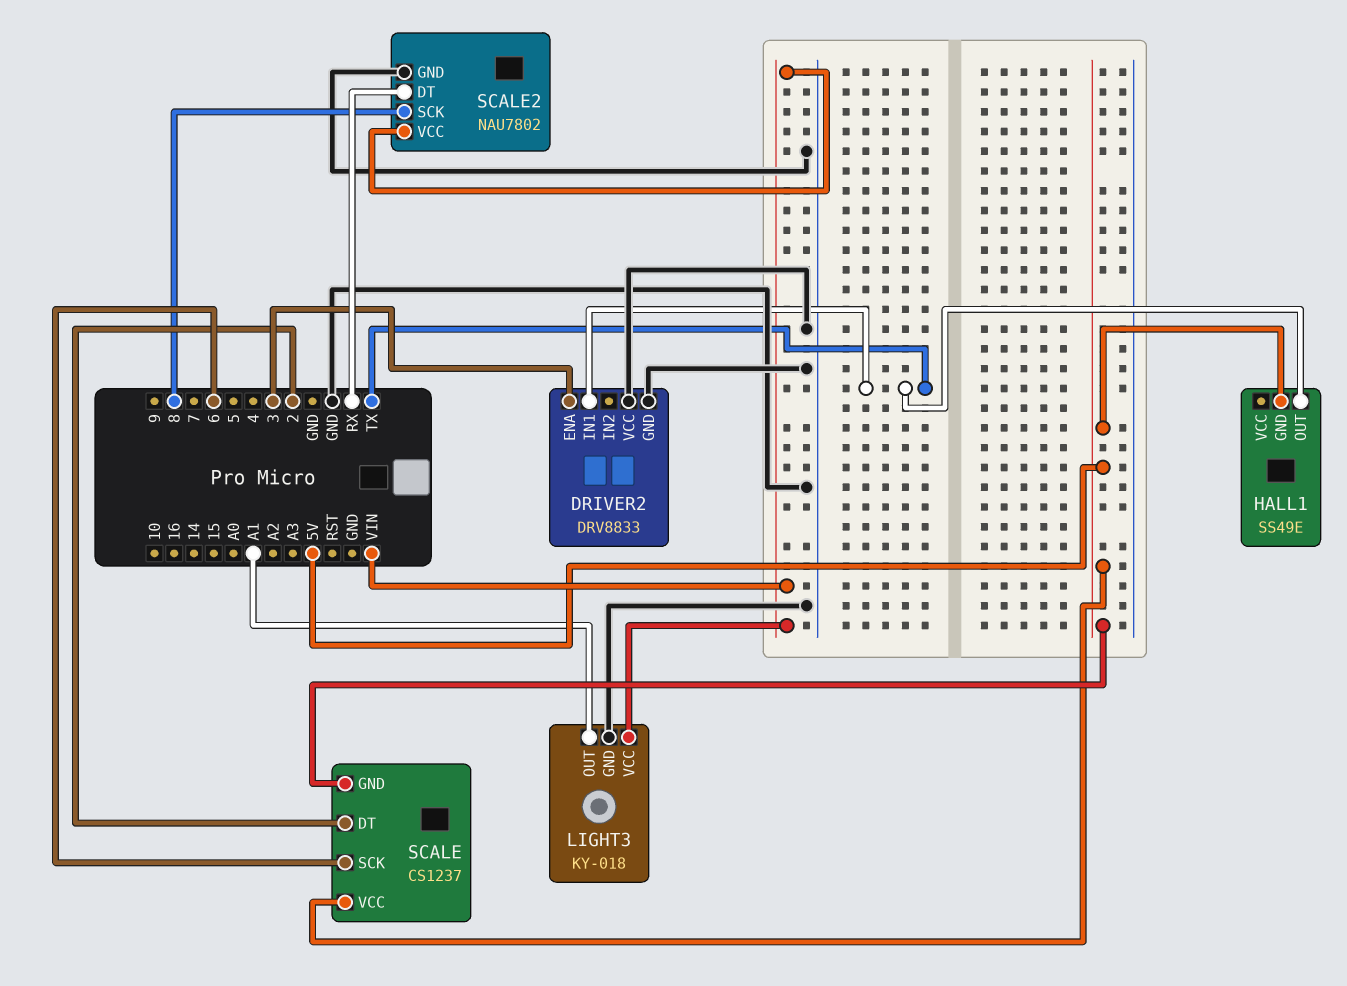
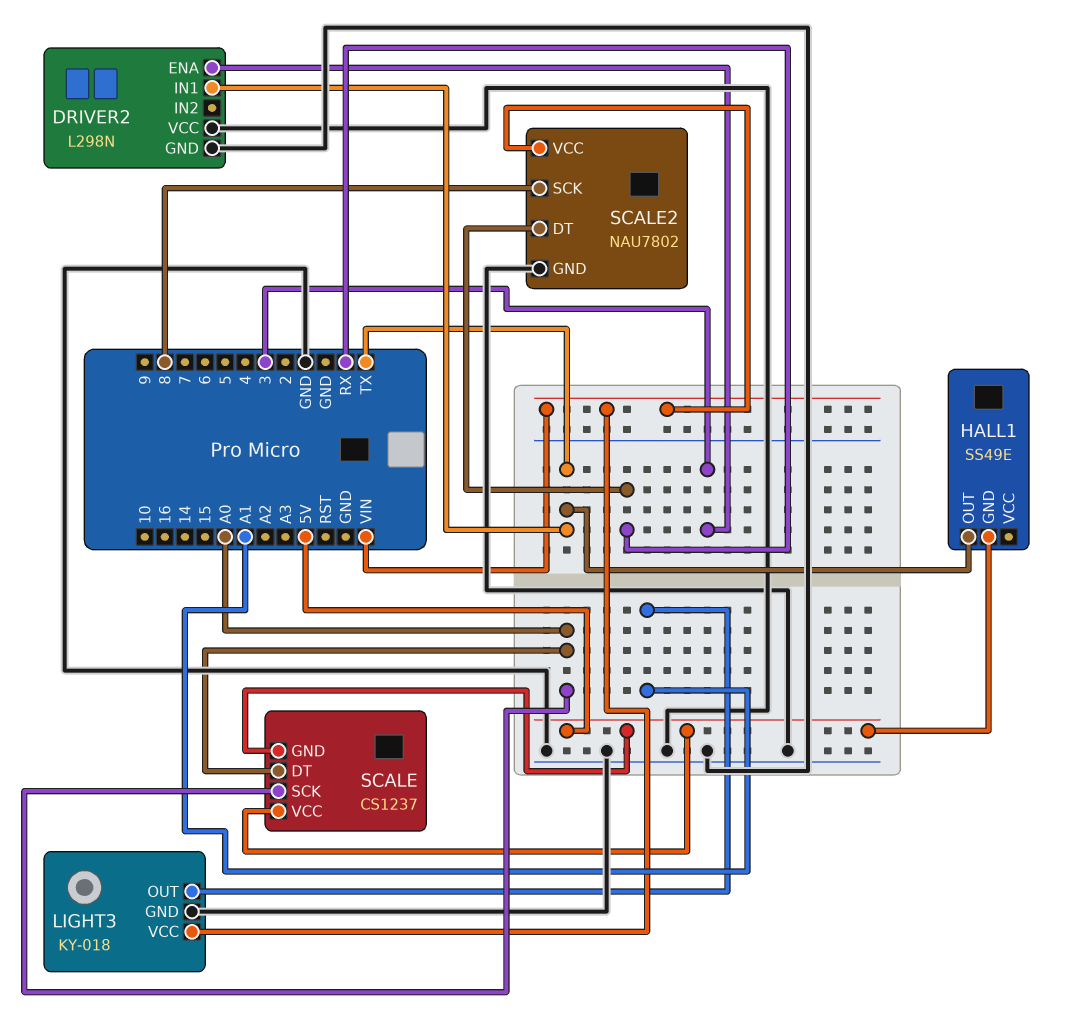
DRIVER2: DRV8833 -> L298N
SCALE pin DT: 2 -> A0
SCALE pin SCK: 6 -> A0

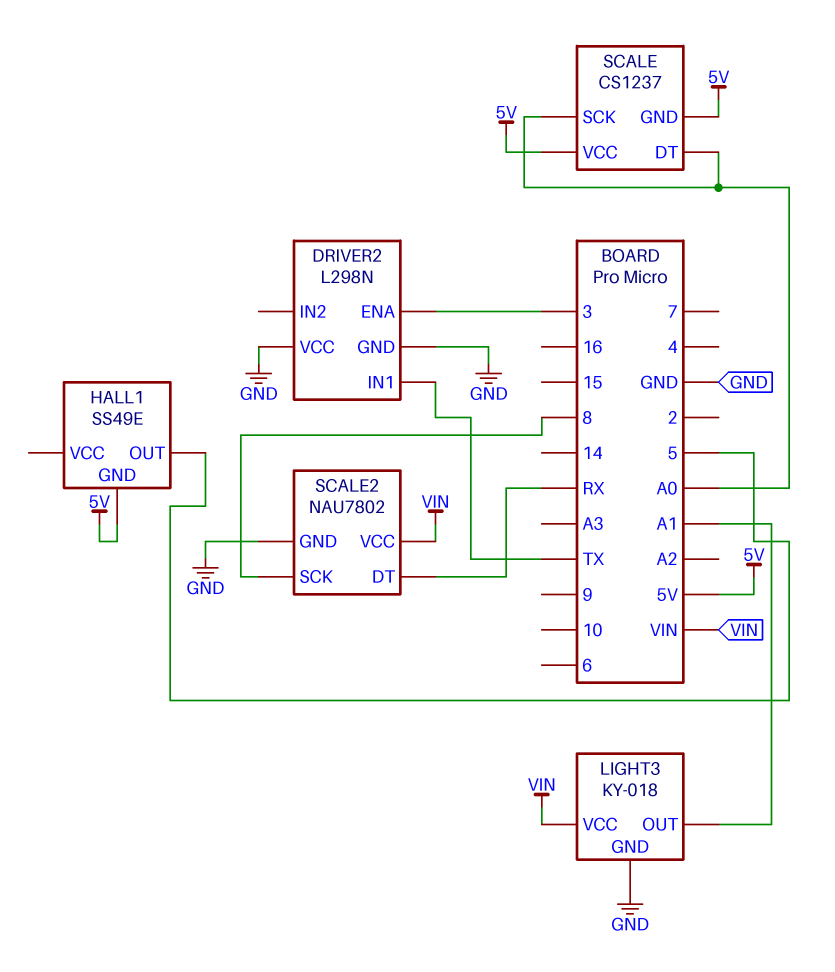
HALL1 pin OUT: TX -> 5

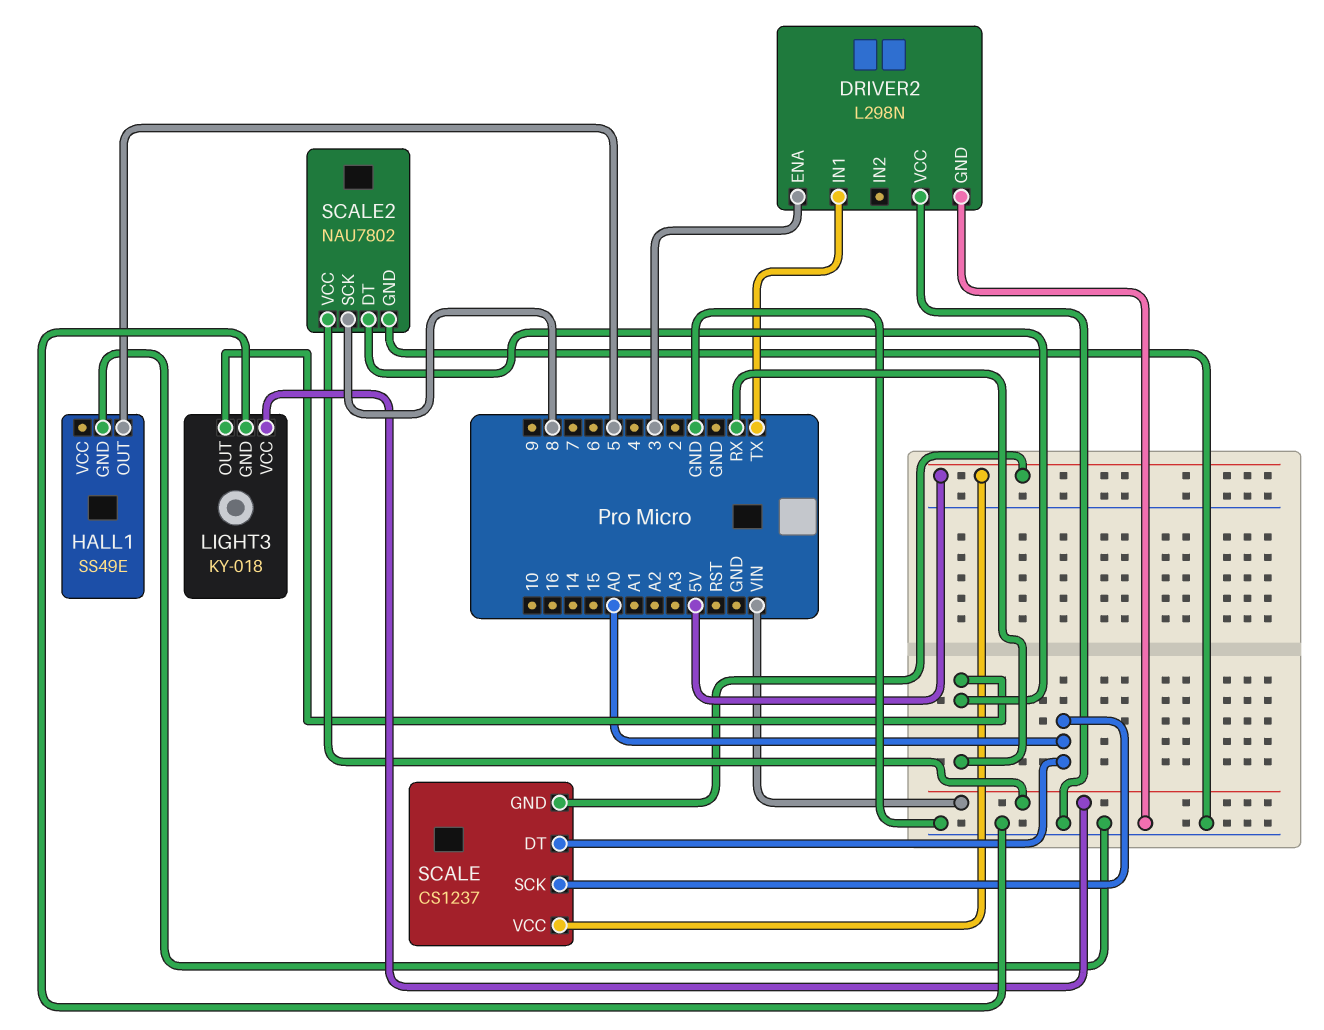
HALL1 pin GND: 5V -> GND
LIGHT3 pin OUT: A1 -> RX

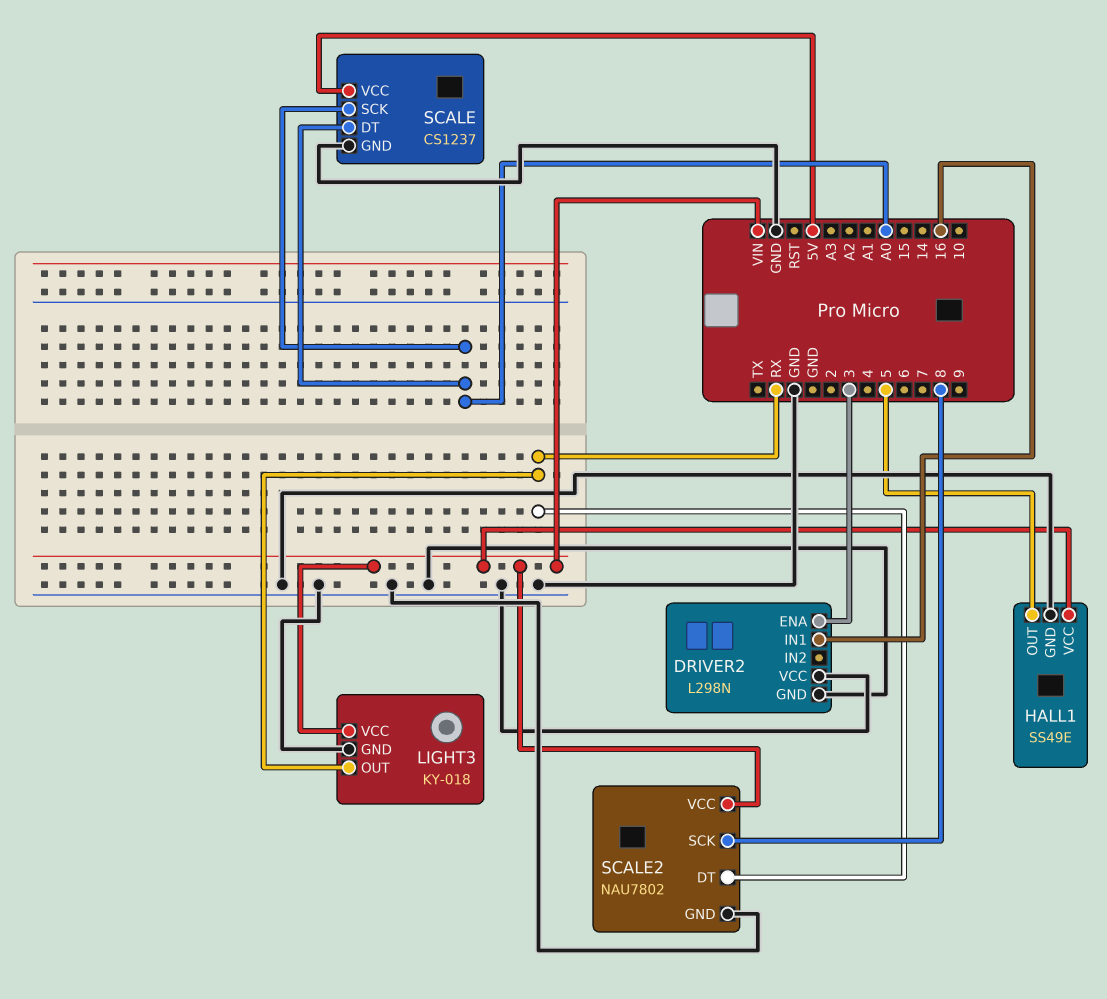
DRIVER2 pin IN1: TX -> 16
HALL1 pin VCC: none -> VIN
SCALE pin GND: 5V -> GND

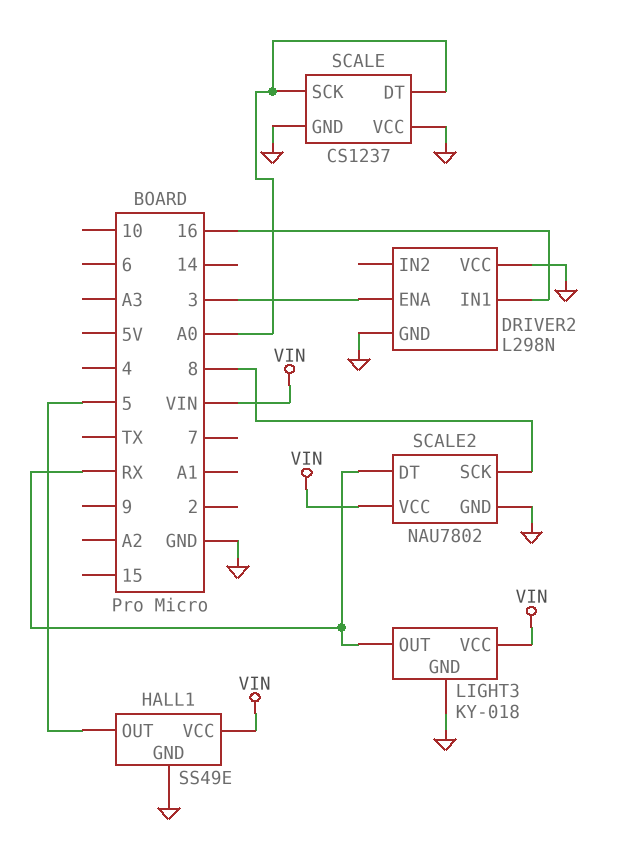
SCALE pin VCC: 5V -> GND

